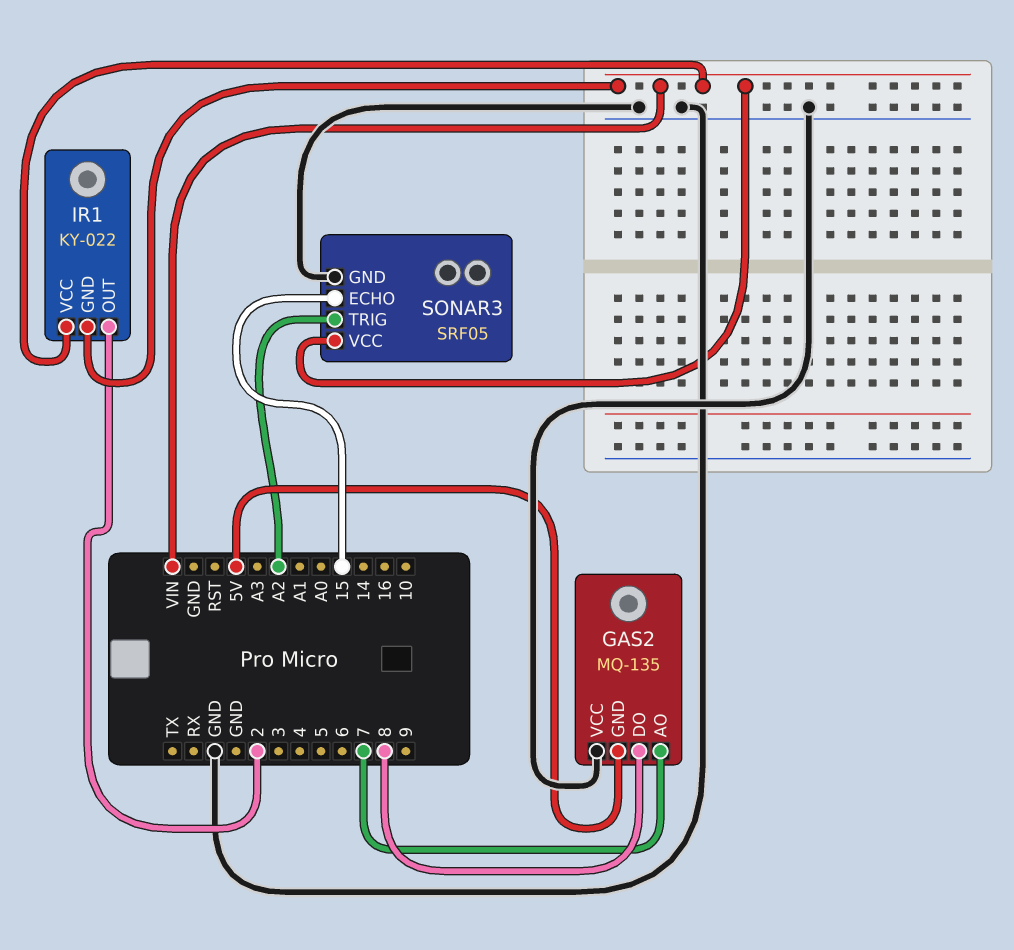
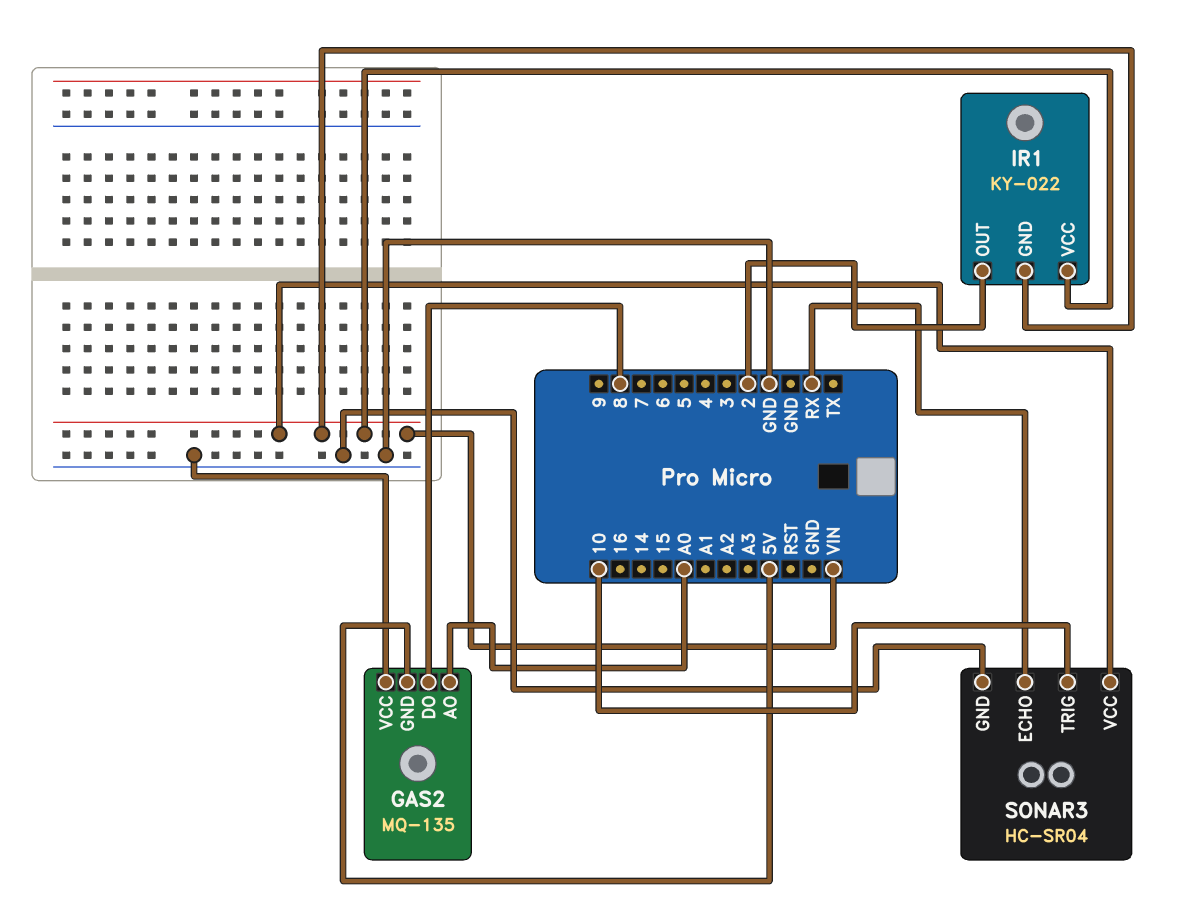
GAS2 pin AO: 7 -> A0
SONAR3: SRF05 -> HC-SR04
SONAR3 pin ECHO: 15 -> RX
SONAR3 pin TRIG: A2 -> 10

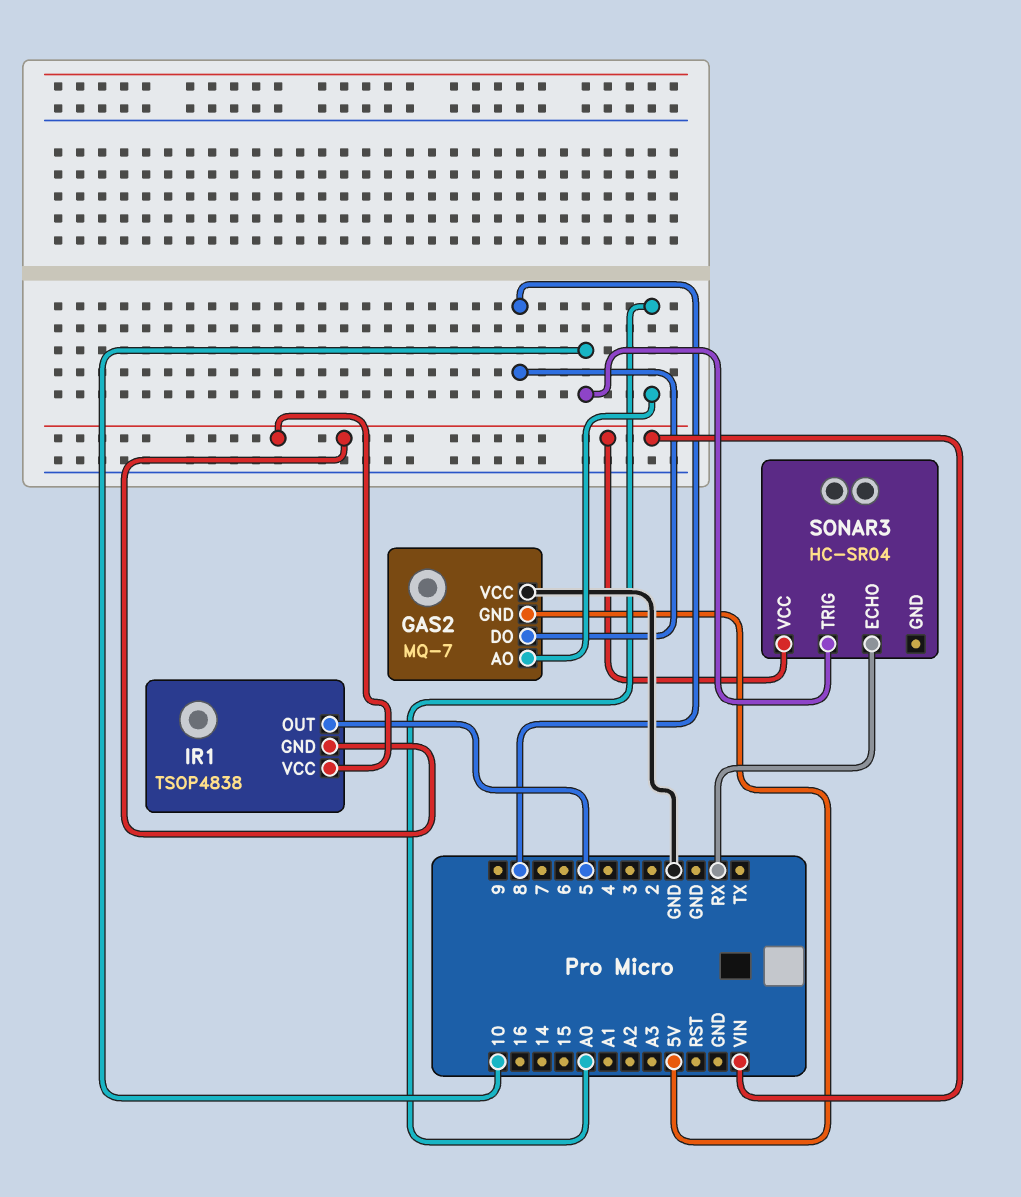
GAS2: MQ-135 -> MQ-7
IR1: KY-022 -> TSOP4838
IR1 pin OUT: 2 -> 5
SONAR3 pin GND: GND -> none

